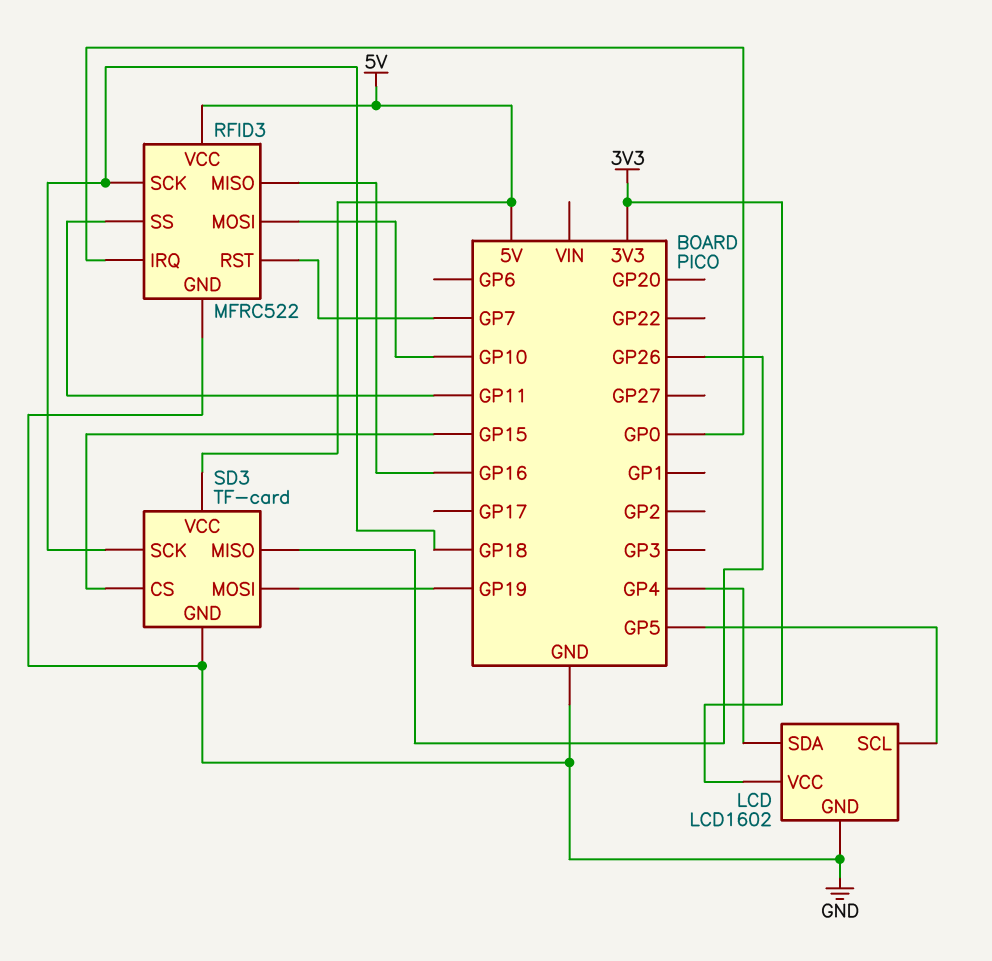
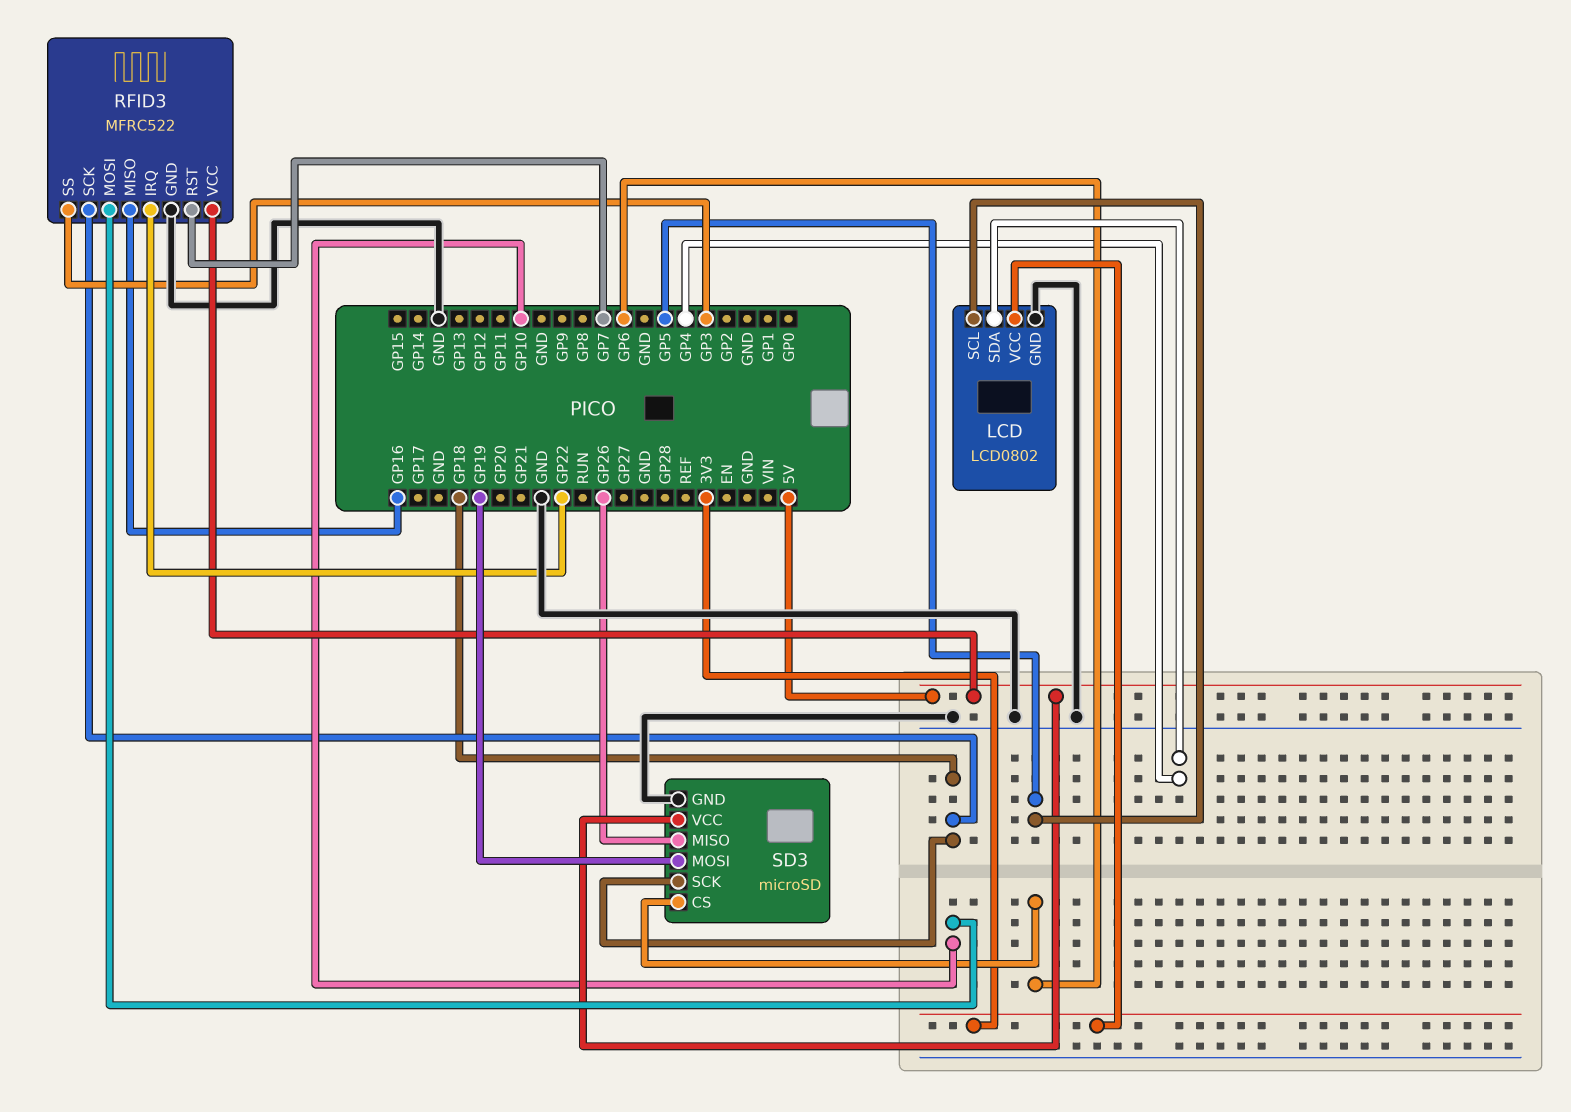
LCD: LCD1602 -> LCD0802
RFID3 pin IRQ: GP0 -> GP22
RFID3 pin SS: GP11 -> GP3
SD3: TF-card -> microSD
SD3 pin CS: GP15 -> GP6

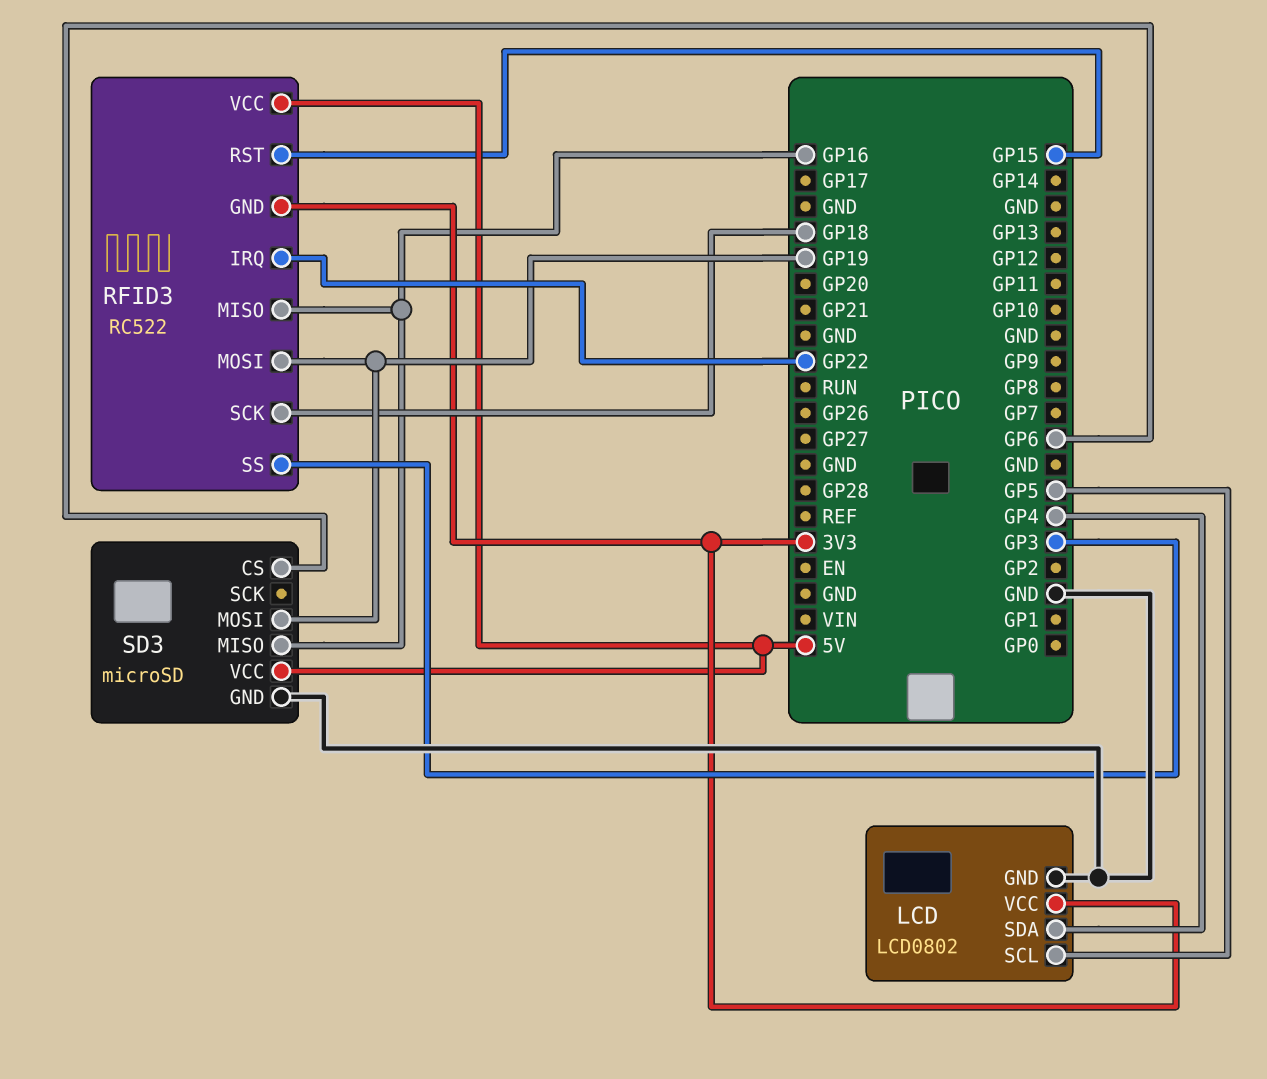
RFID3: MFRC522 -> RC522
RFID3 pin GND: GND -> 3V3
RFID3 pin MOSI: GP10 -> GP19
RFID3 pin RST: GP7 -> GP15
SD3 pin MISO: GP26 -> GP16
SD3 pin SCK: GP18 -> none

